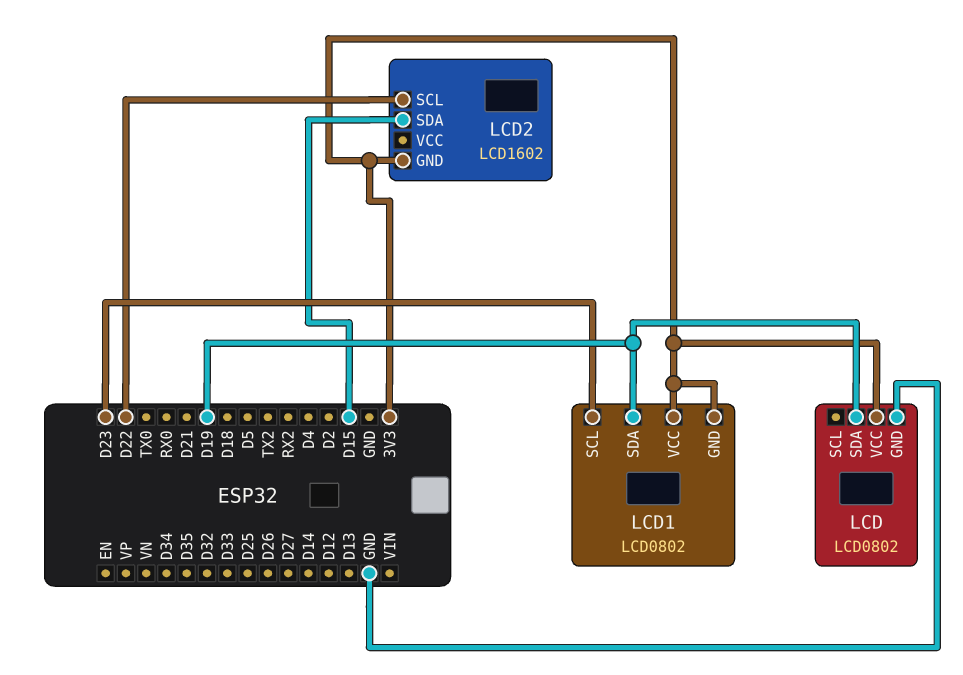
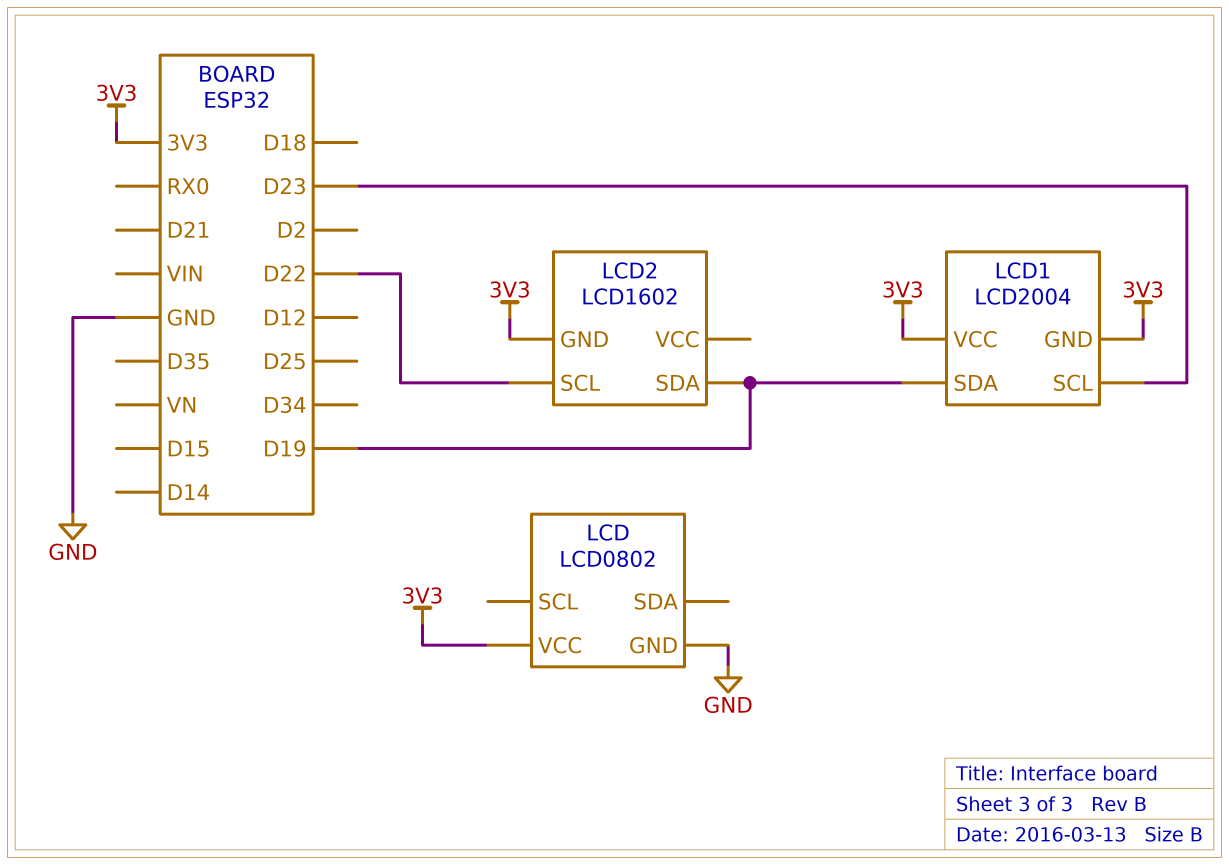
LCD pin SDA: D19 -> none
LCD1: LCD0802 -> LCD2004
LCD2 pin SDA: D15 -> D19

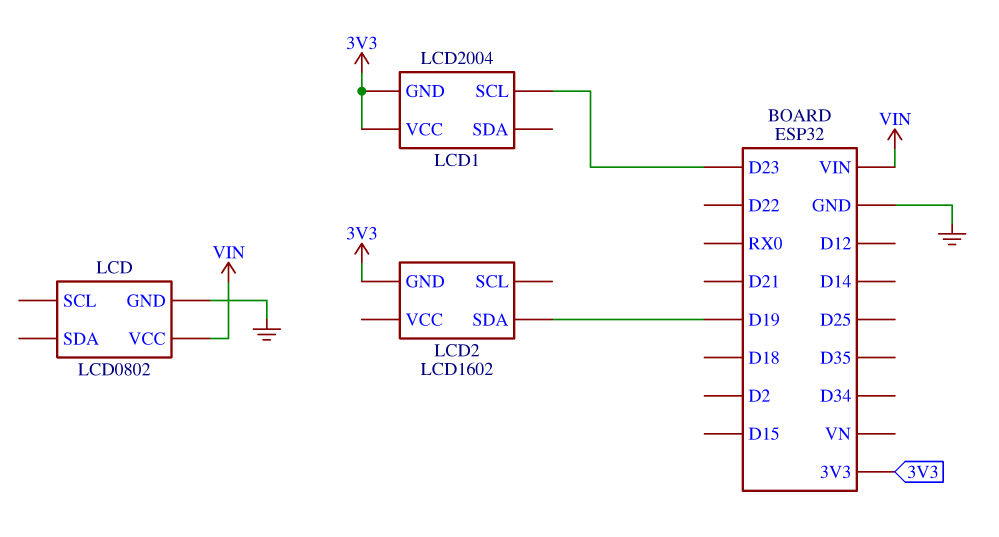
LCD pin VCC: 3V3 -> VIN
LCD1 pin SDA: D19 -> none
LCD2 pin SCL: D22 -> none

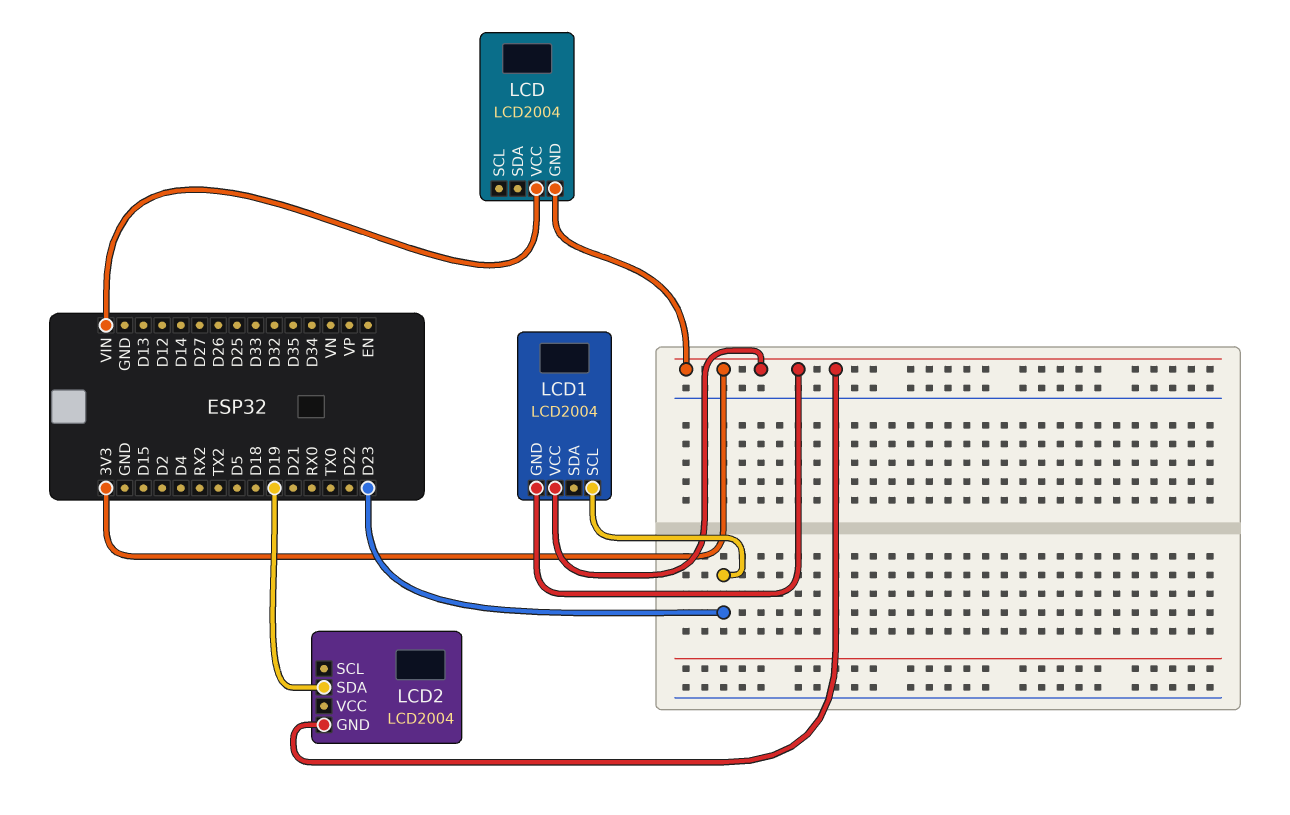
LCD: LCD0802 -> LCD2004
LCD pin GND: GND -> 3V3
LCD2: LCD1602 -> LCD2004

